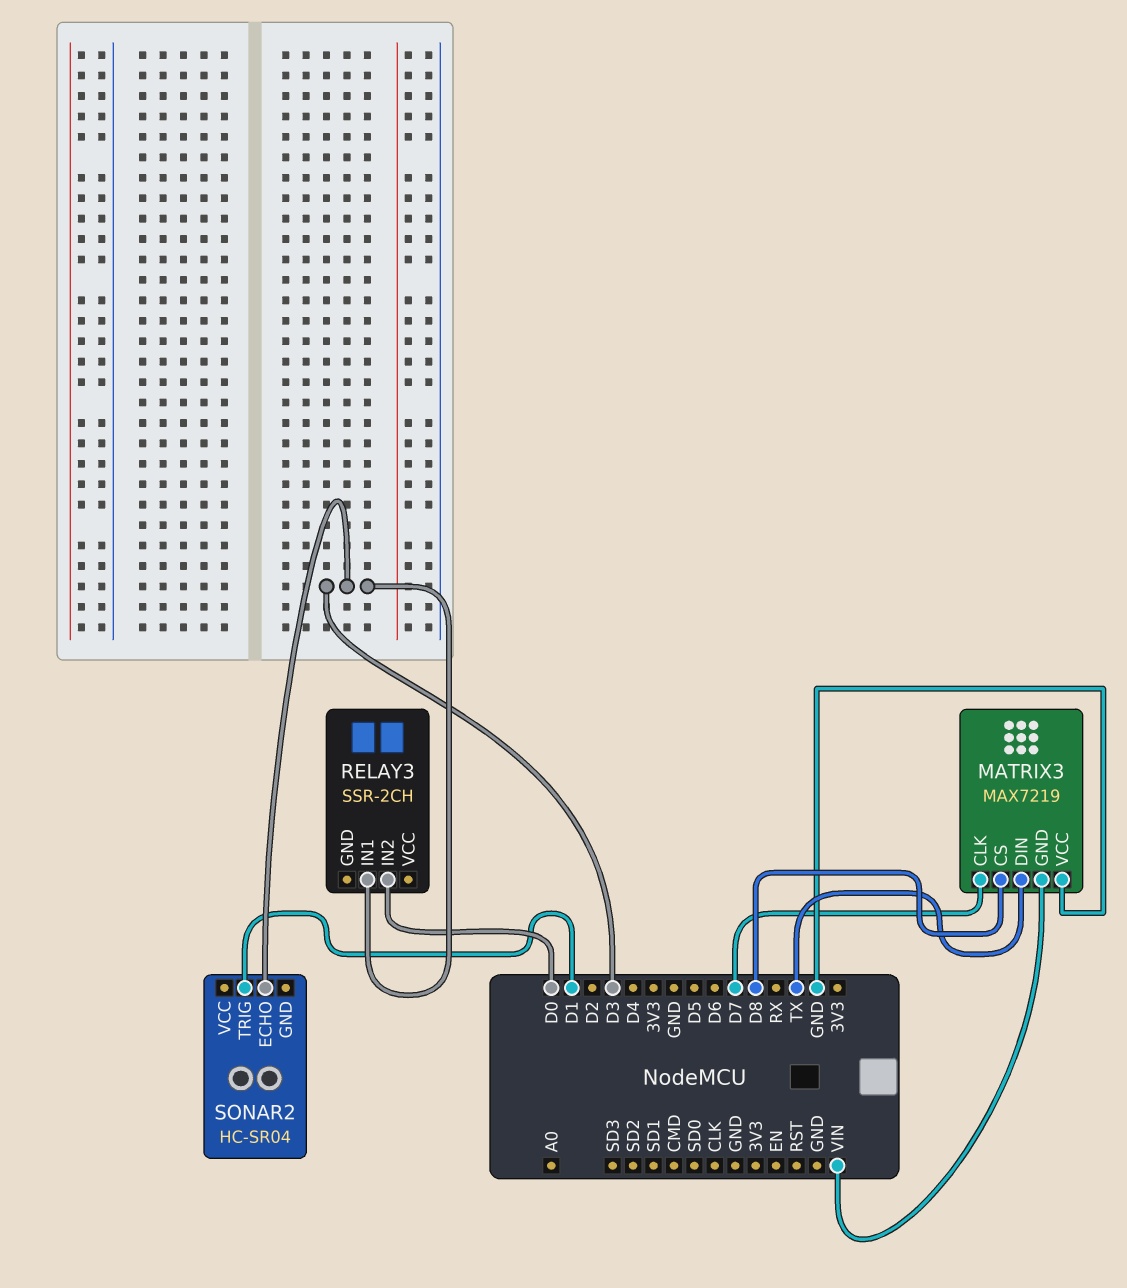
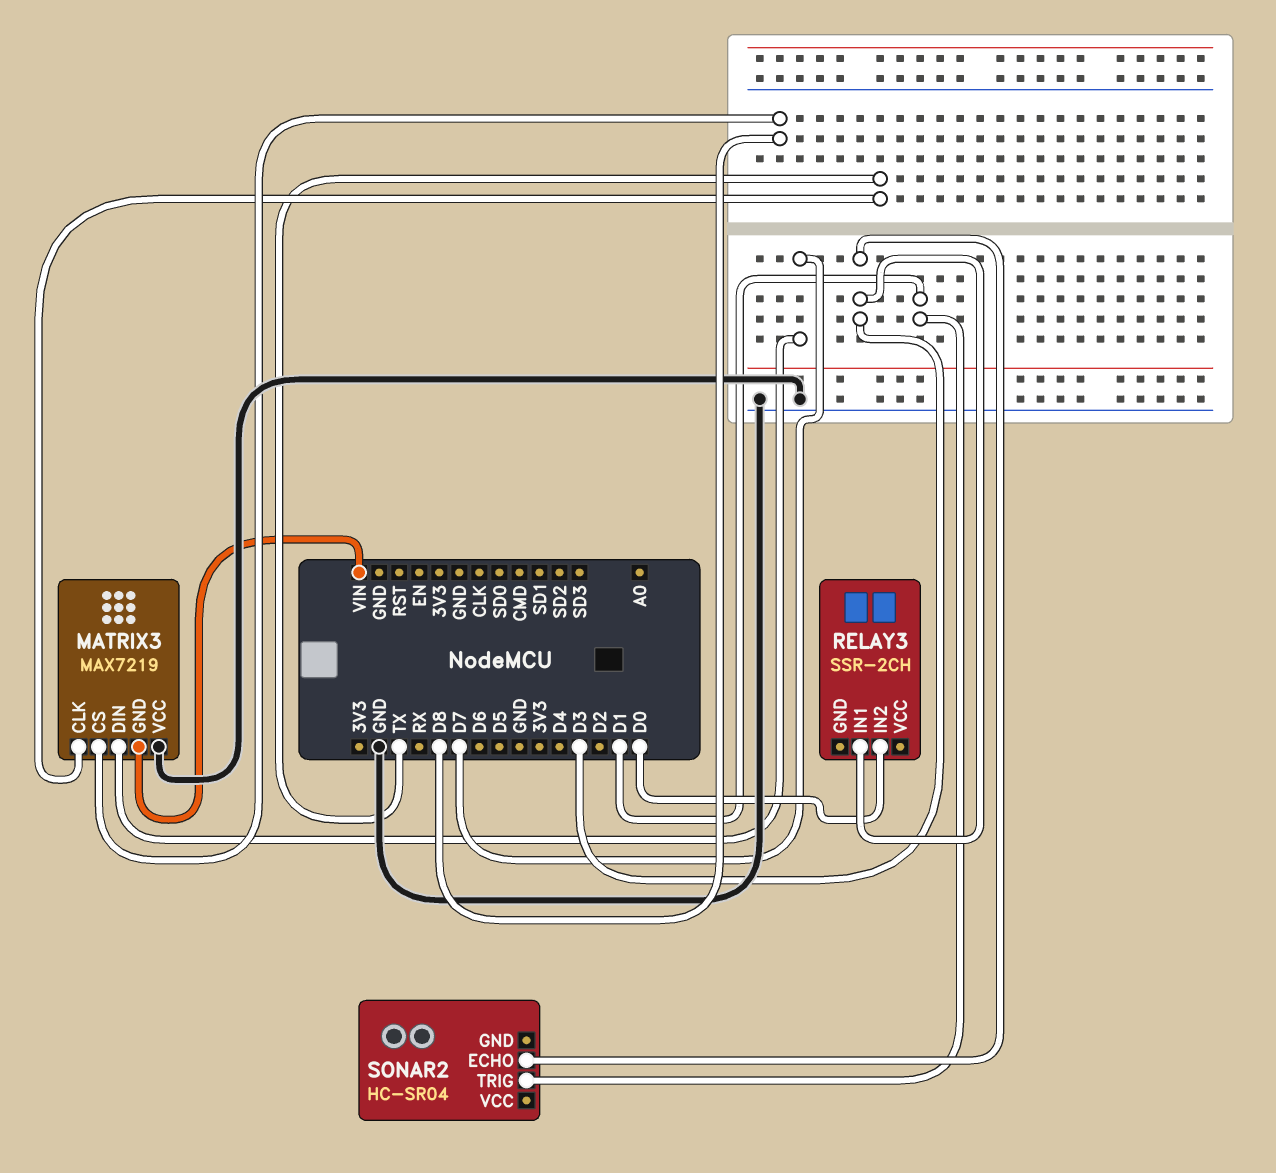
MATRIX3 pin CLK: D7 -> TX
MATRIX3 pin DIN: TX -> D7

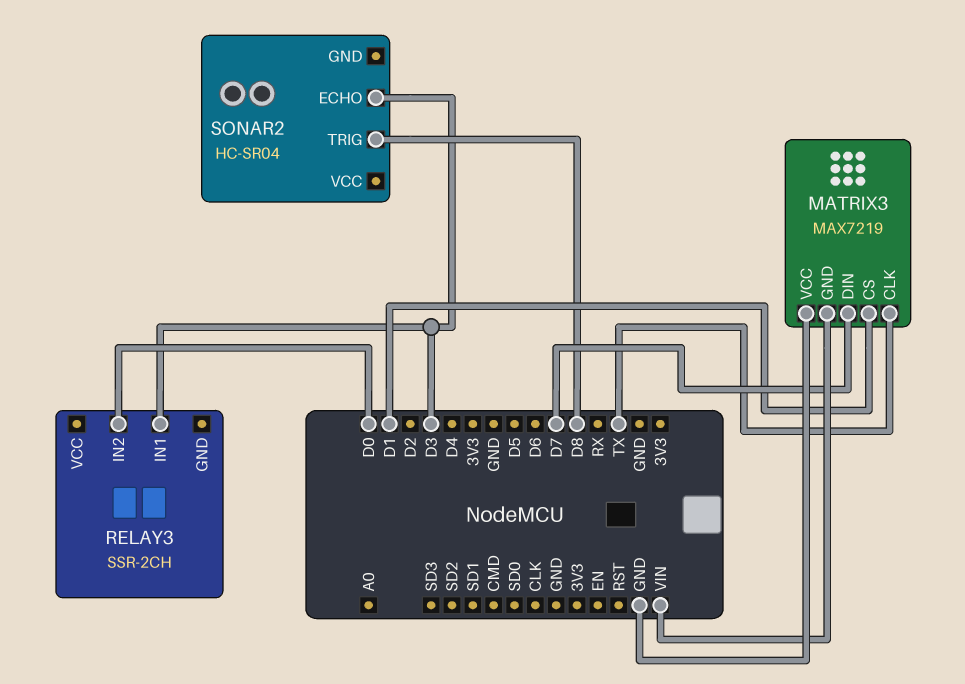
MATRIX3 pin CS: D8 -> D1
SONAR2 pin TRIG: D1 -> D8

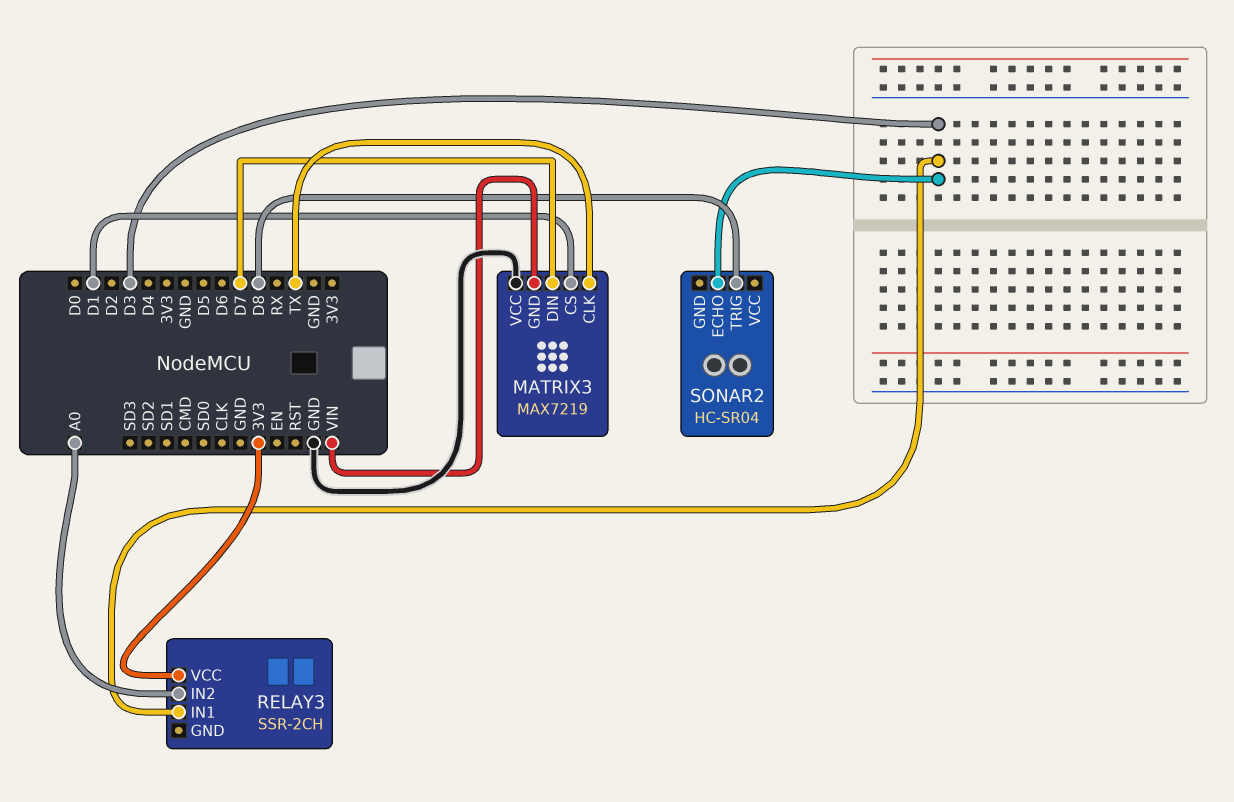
RELAY3 pin IN2: D0 -> A0
RELAY3 pin VCC: none -> 3V3

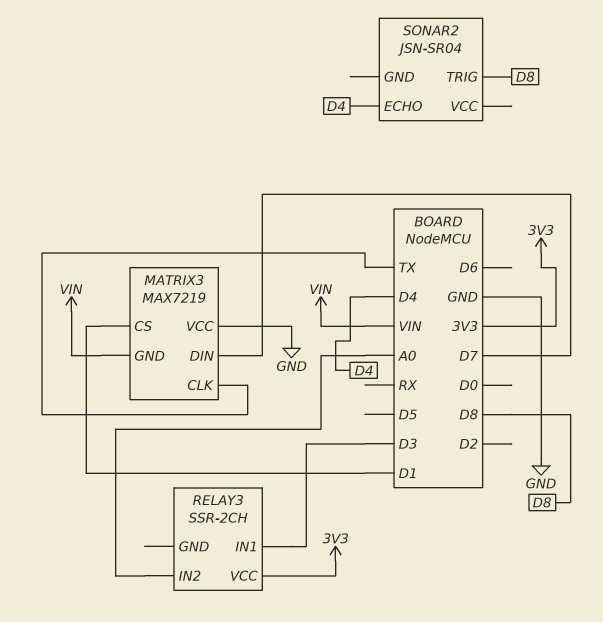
SONAR2: HC-SR04 -> JSN-SR04
SONAR2 pin ECHO: D3 -> D4

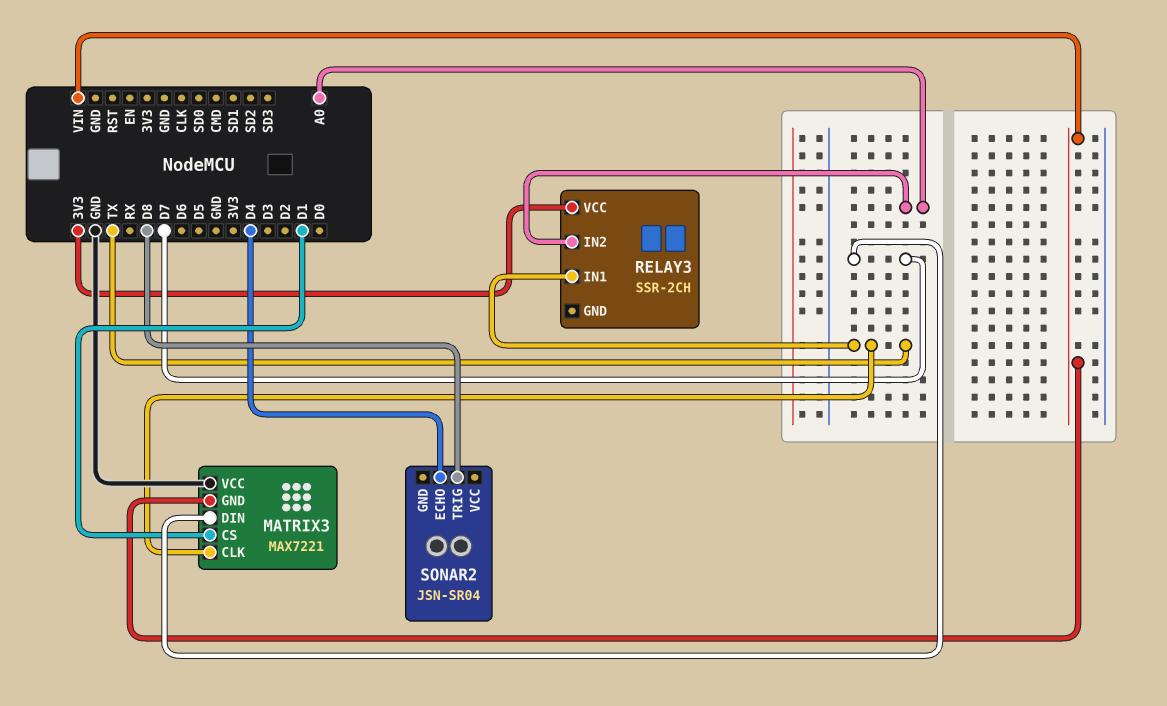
MATRIX3: MAX7219 -> MAX7221
RELAY3 pin IN1: D3 -> TX

